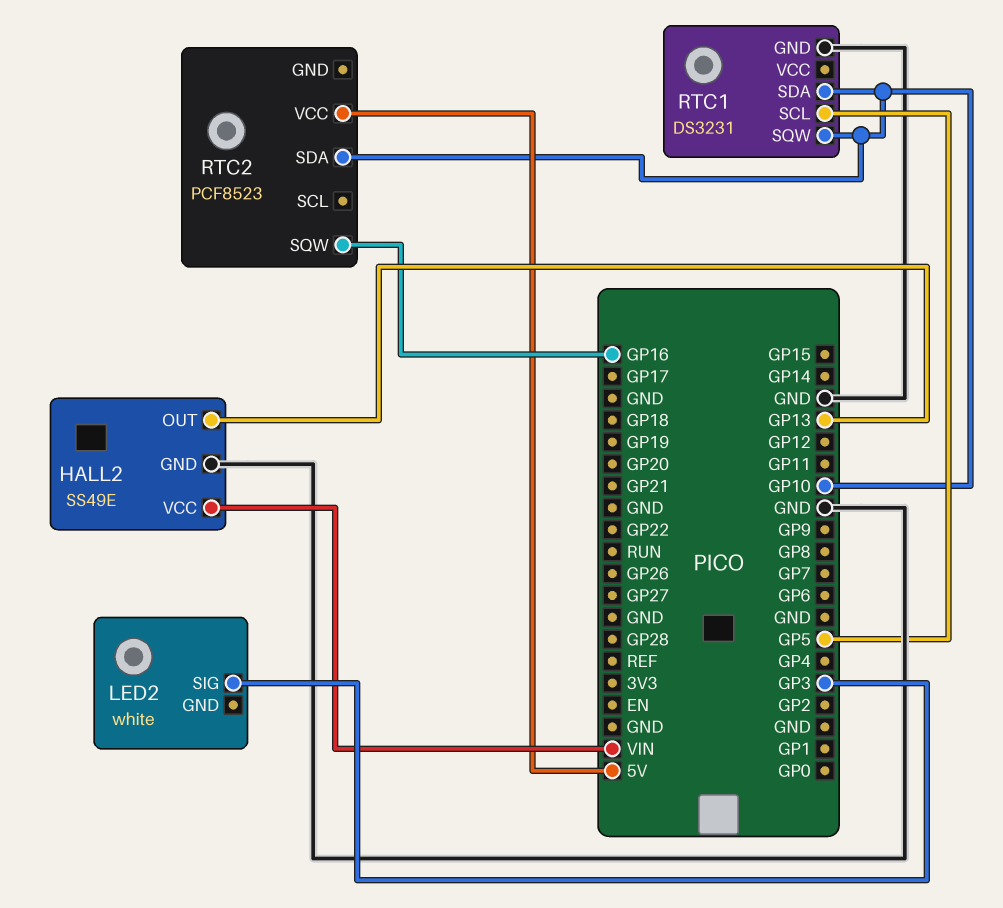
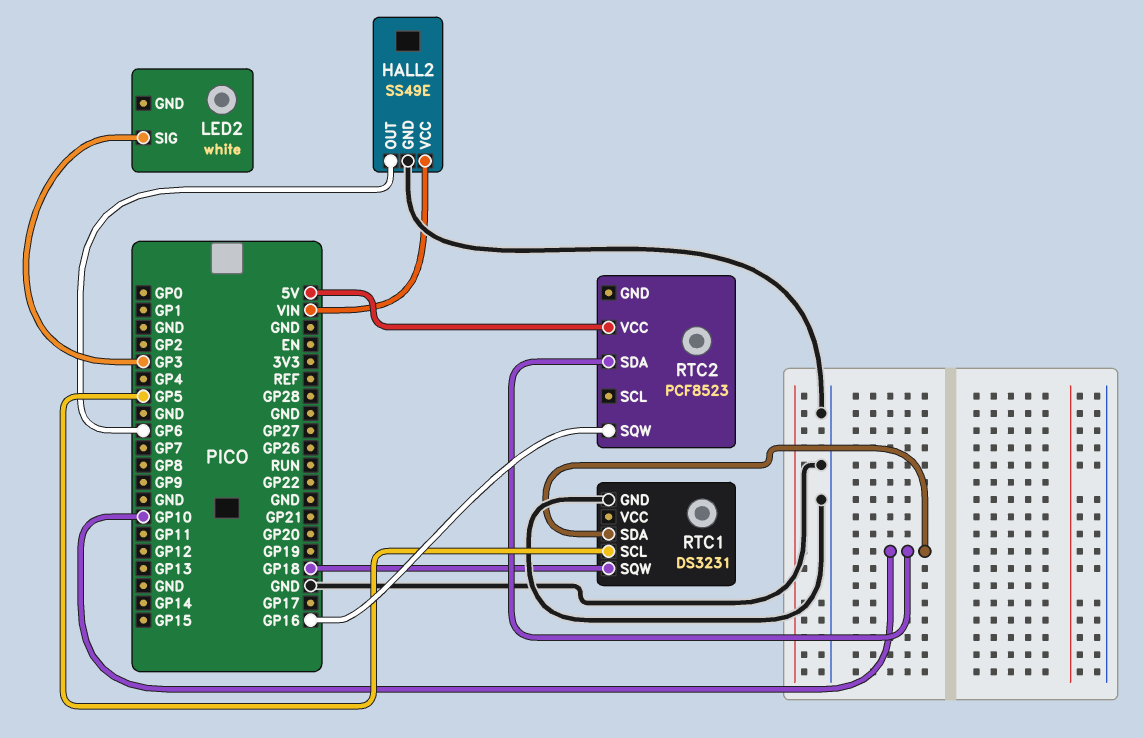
HALL2 pin OUT: GP13 -> GP6
RTC1 pin SQW: GP10 -> GP18

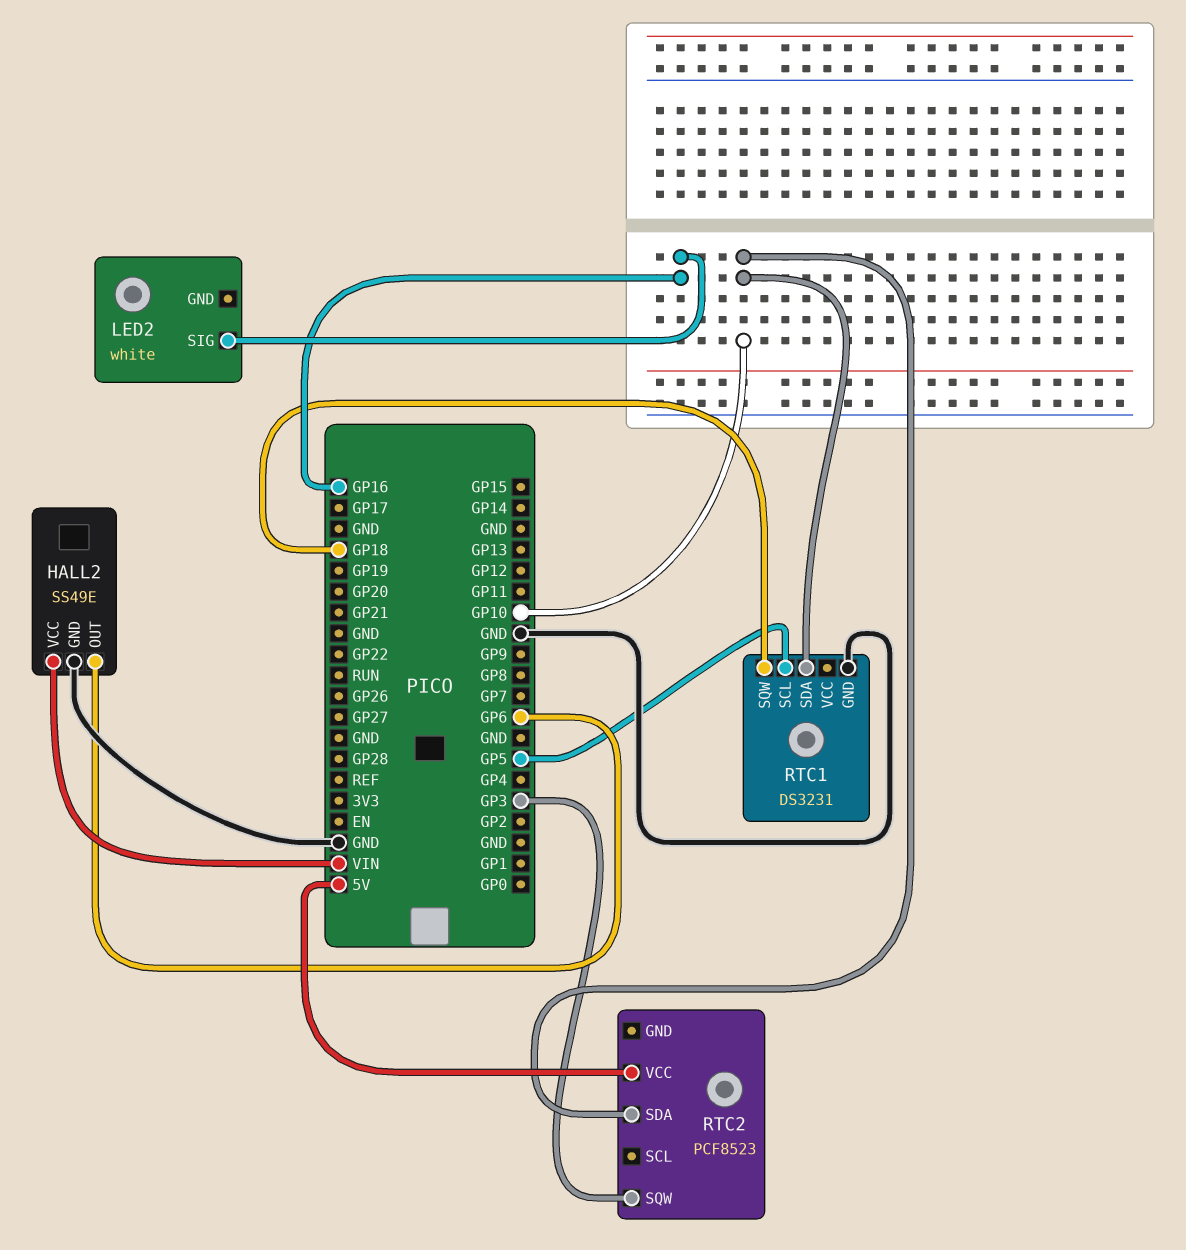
LED2 pin SIG: GP3 -> GP16
RTC2 pin SQW: GP16 -> GP3

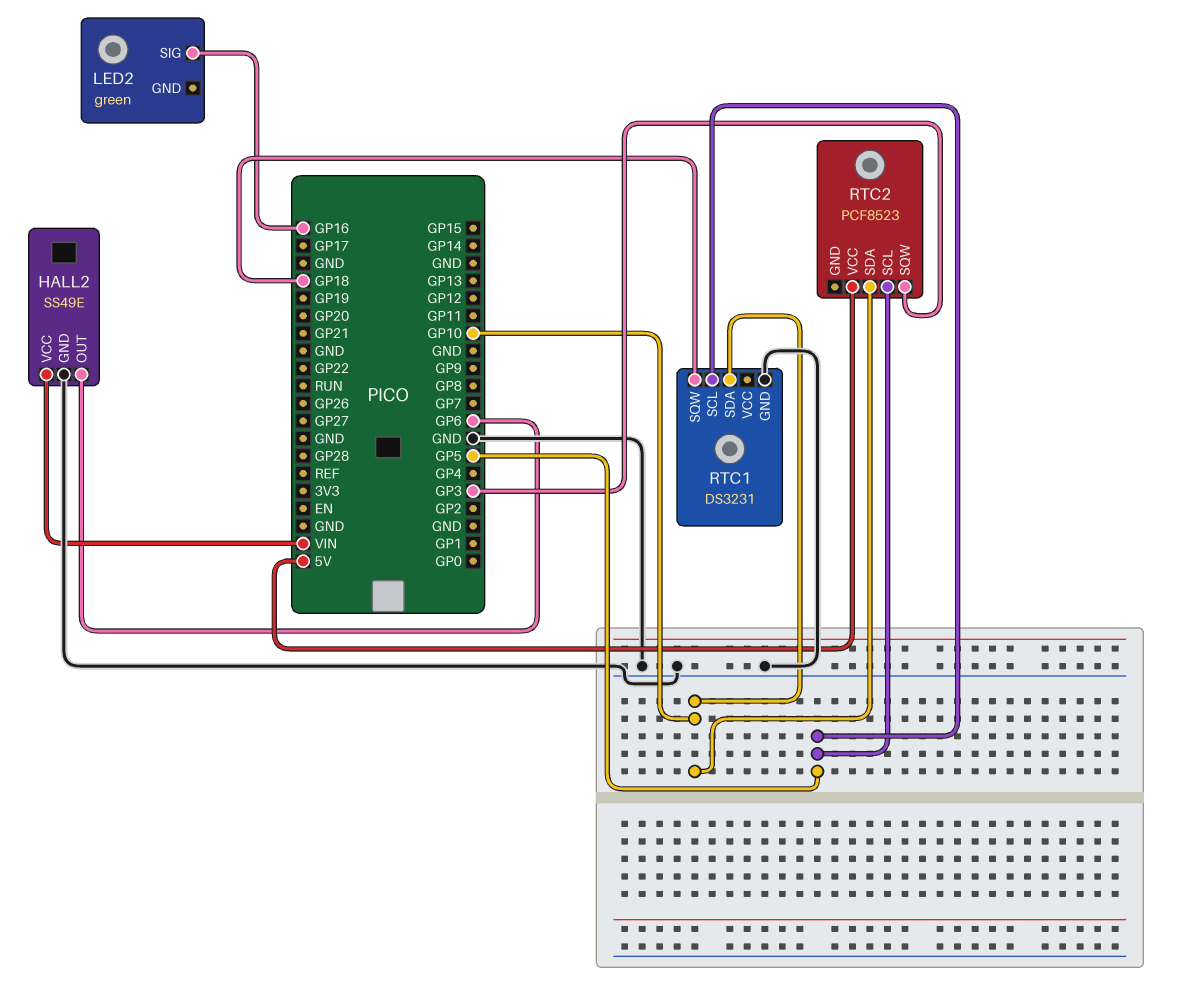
LED2: white -> green
RTC2 pin SCL: none -> GP5

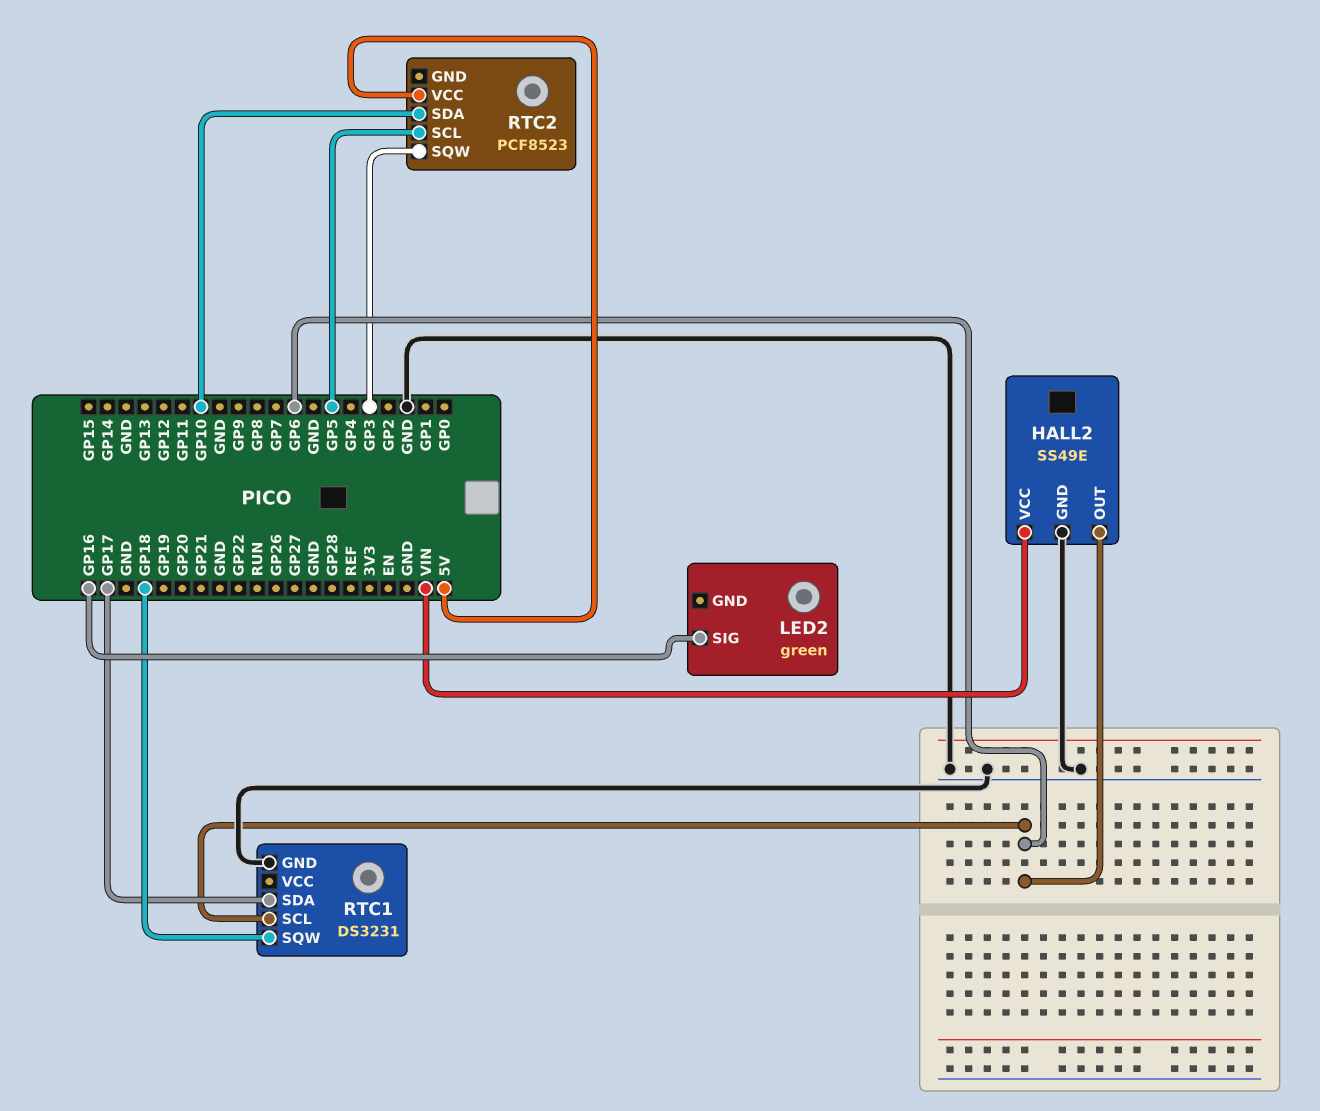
RTC1 pin SCL: GP5 -> GP6
RTC1 pin SDA: GP10 -> GP17

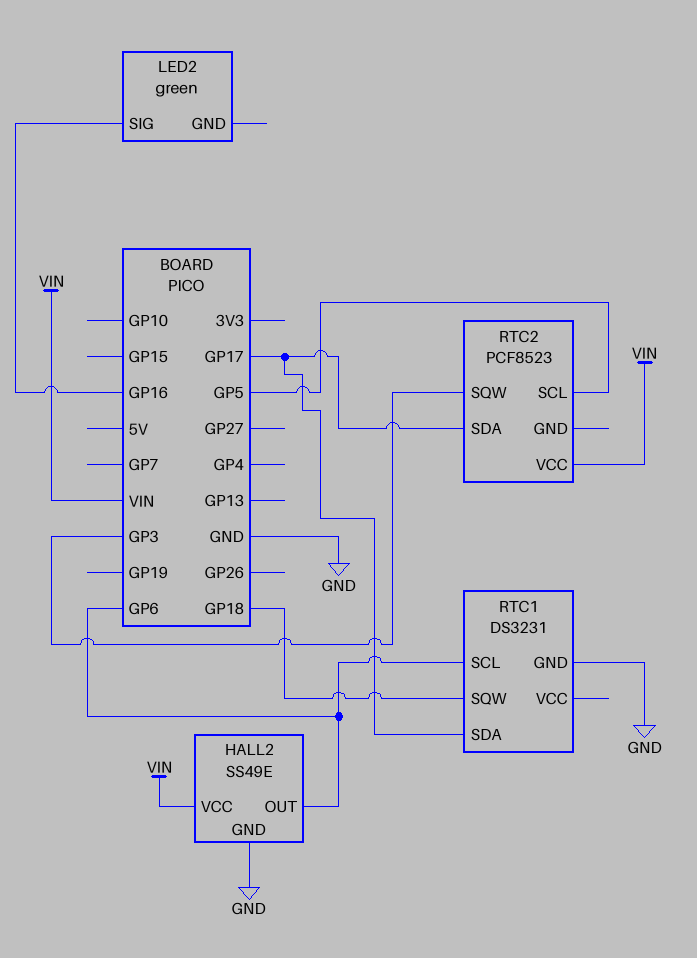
RTC2 pin SDA: GP10 -> GP17
RTC2 pin VCC: 5V -> VIN

